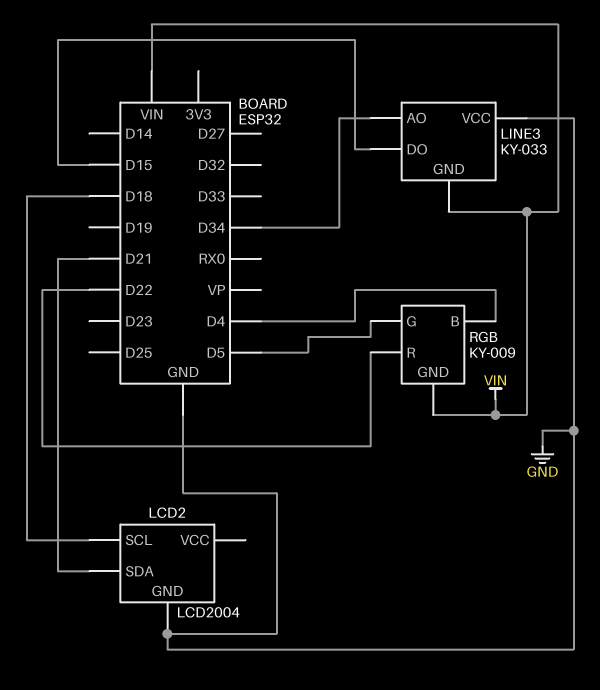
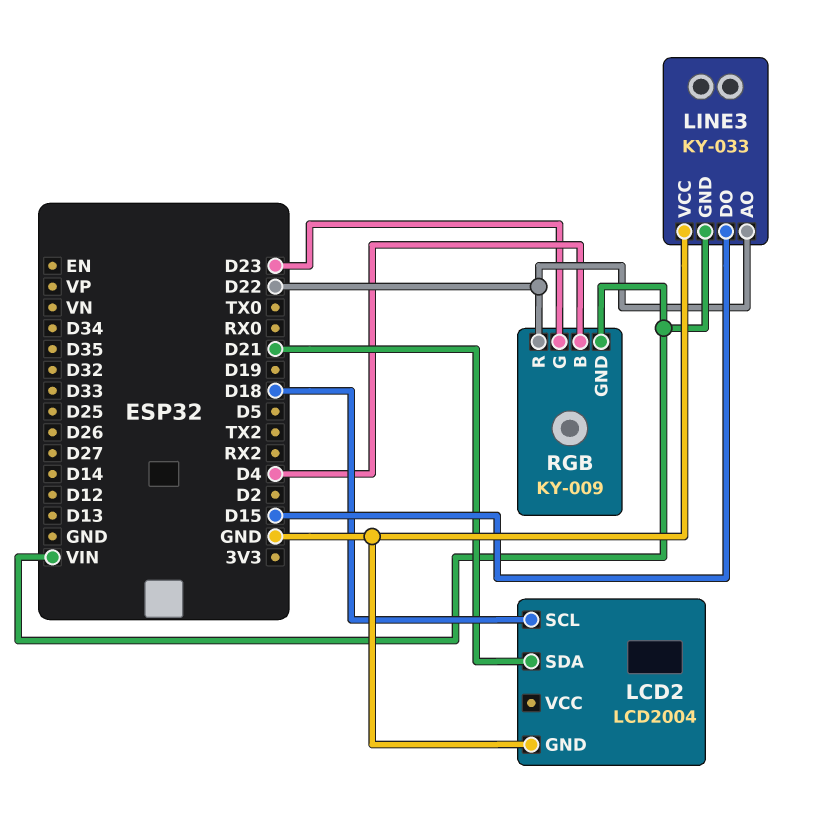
LINE3 pin AO: D34 -> D22
RGB pin G: D5 -> D23

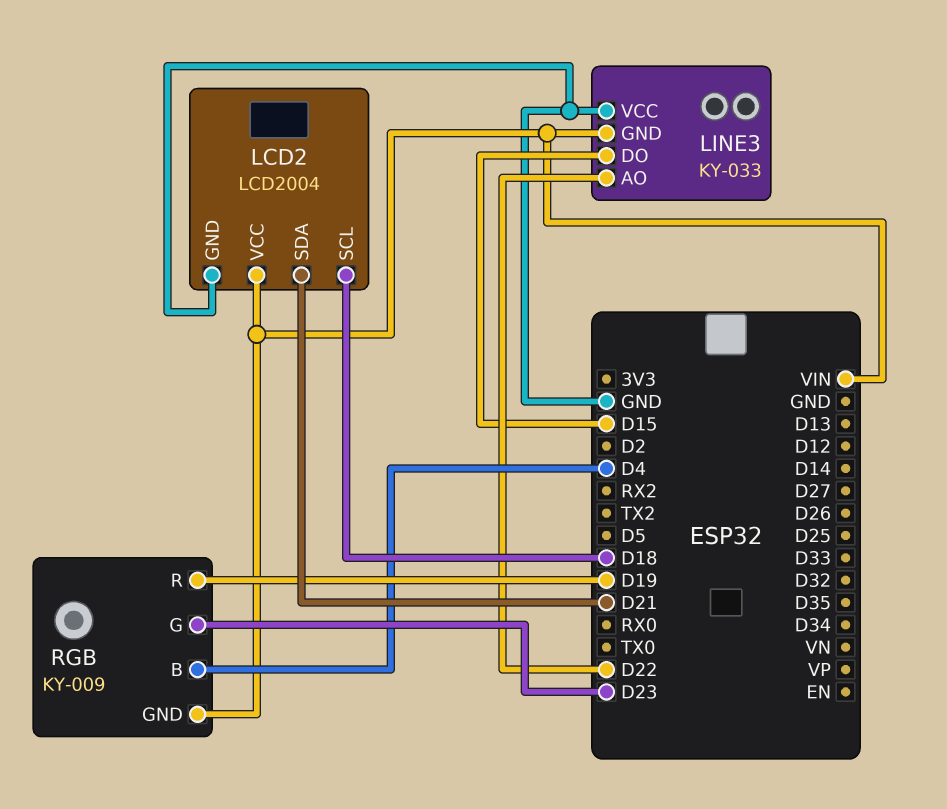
LCD2 pin VCC: none -> VIN
RGB pin R: D22 -> D19

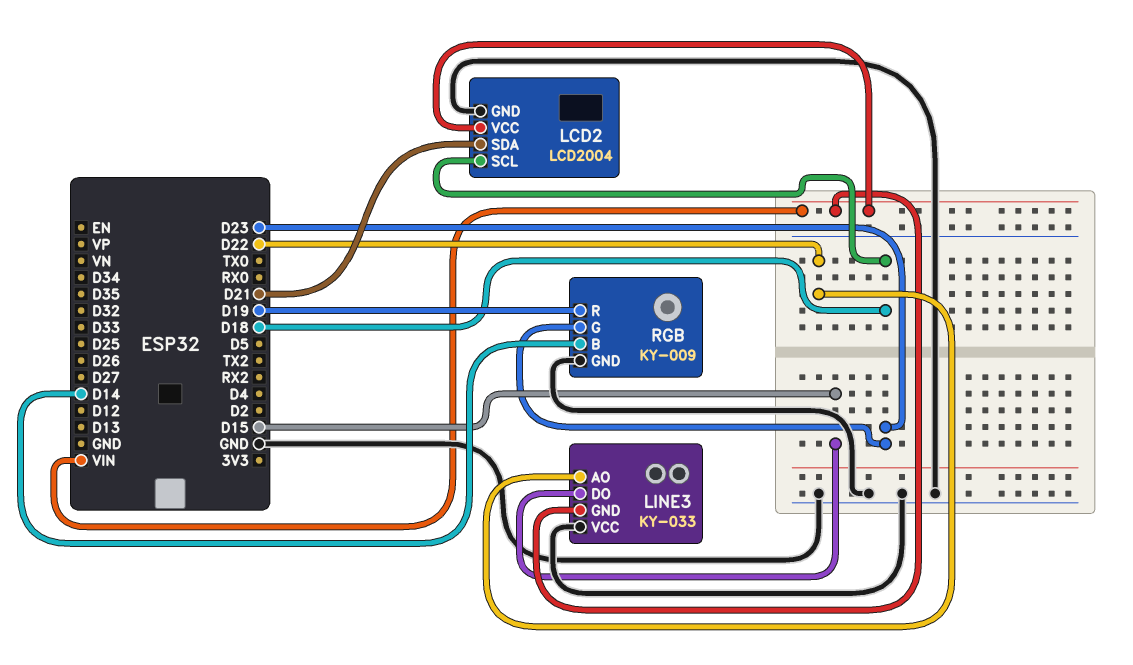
RGB pin B: D4 -> D14
RGB pin GND: VIN -> GND

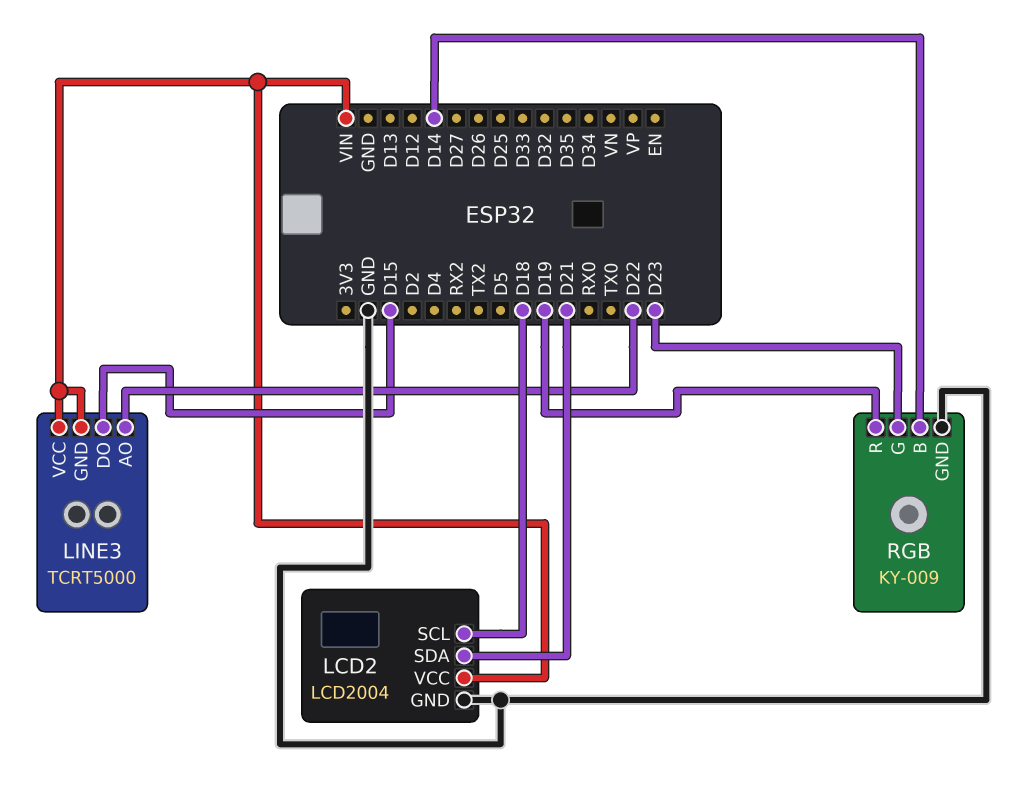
LINE3: KY-033 -> TCRT5000
LINE3 pin VCC: GND -> VIN

